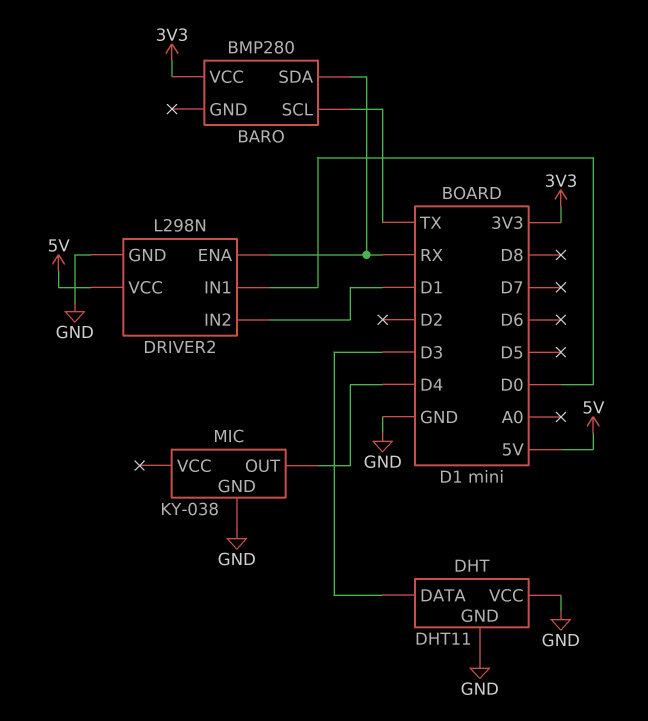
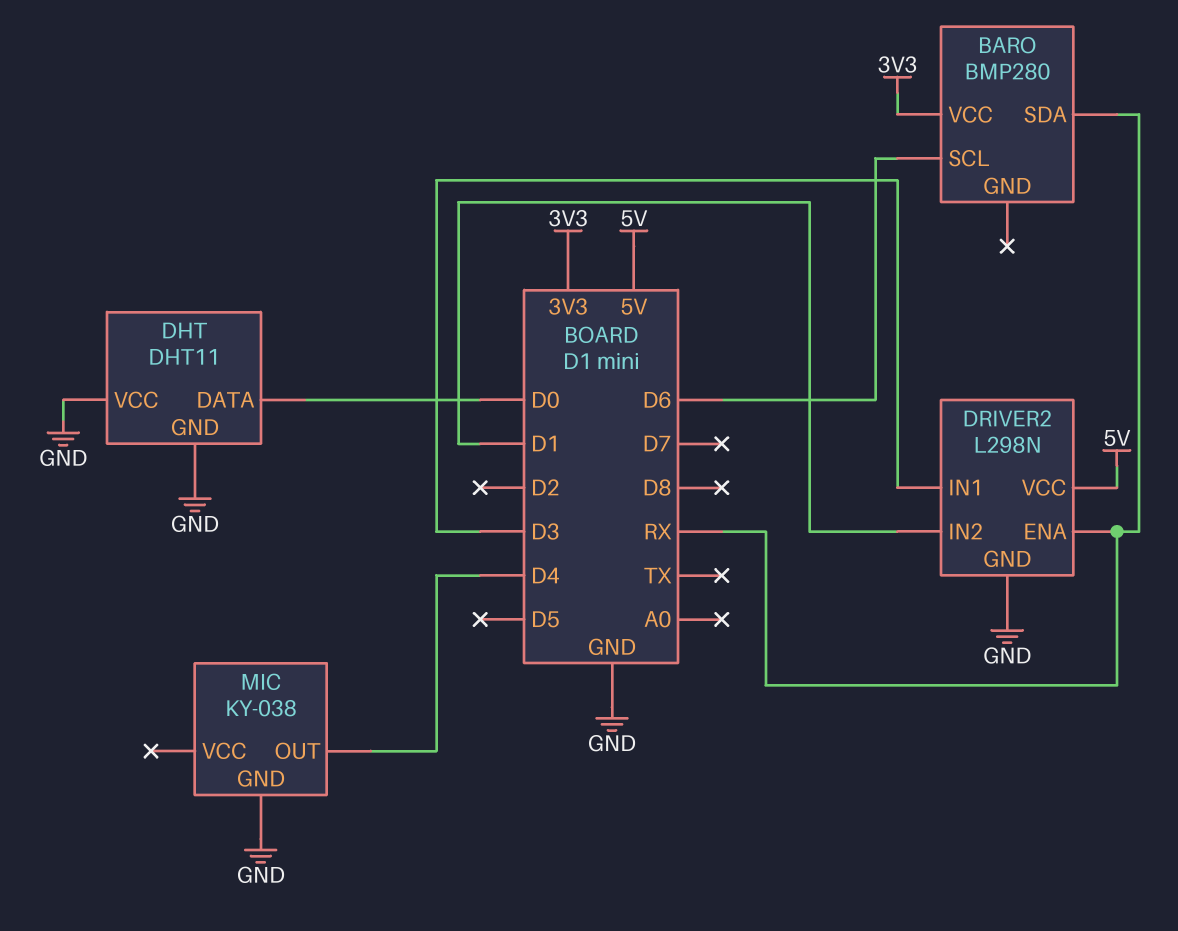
BARO pin SCL: TX -> D6
DHT pin DATA: D3 -> D0
DRIVER2 pin IN1: D0 -> D3

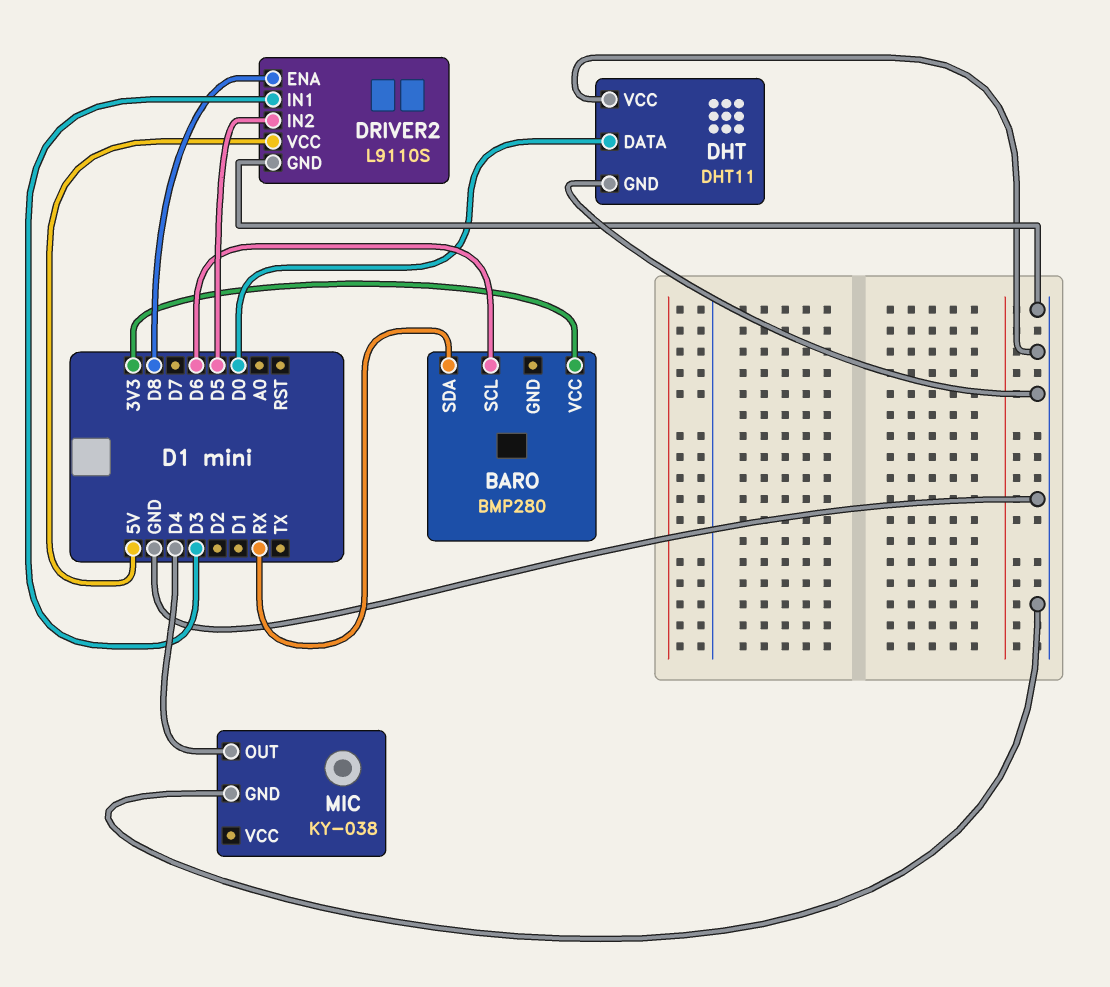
DRIVER2: L298N -> L9110S
DRIVER2 pin ENA: RX -> D8
DRIVER2 pin IN2: D1 -> D5

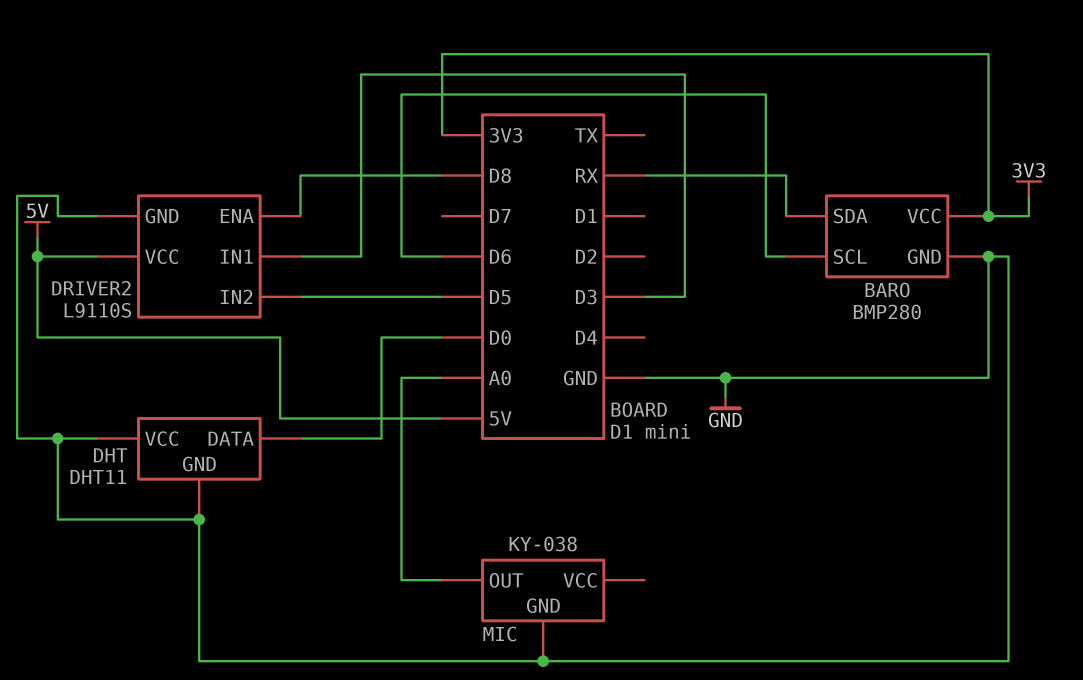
BARO pin GND: none -> GND
MIC pin OUT: D4 -> A0

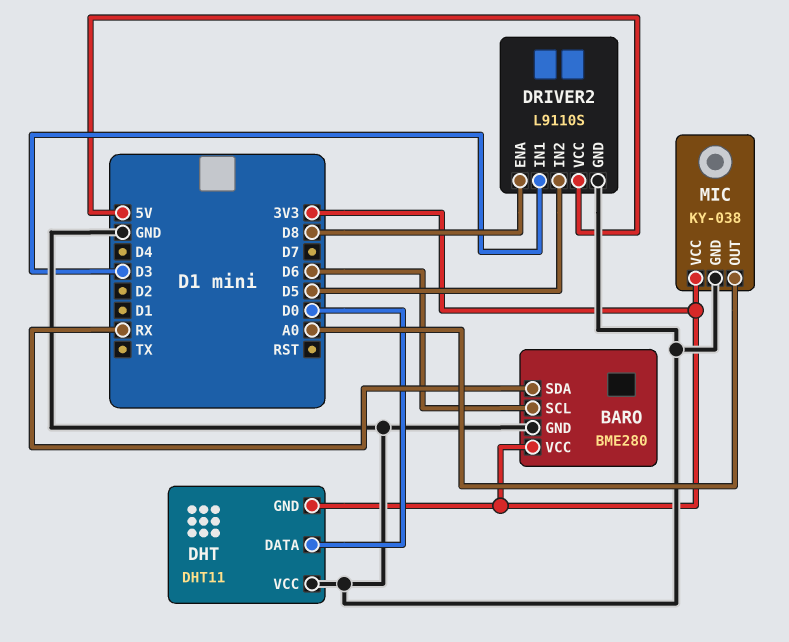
BARO: BMP280 -> BME280
DHT pin GND: GND -> 3V3
MIC pin VCC: none -> 3V3

